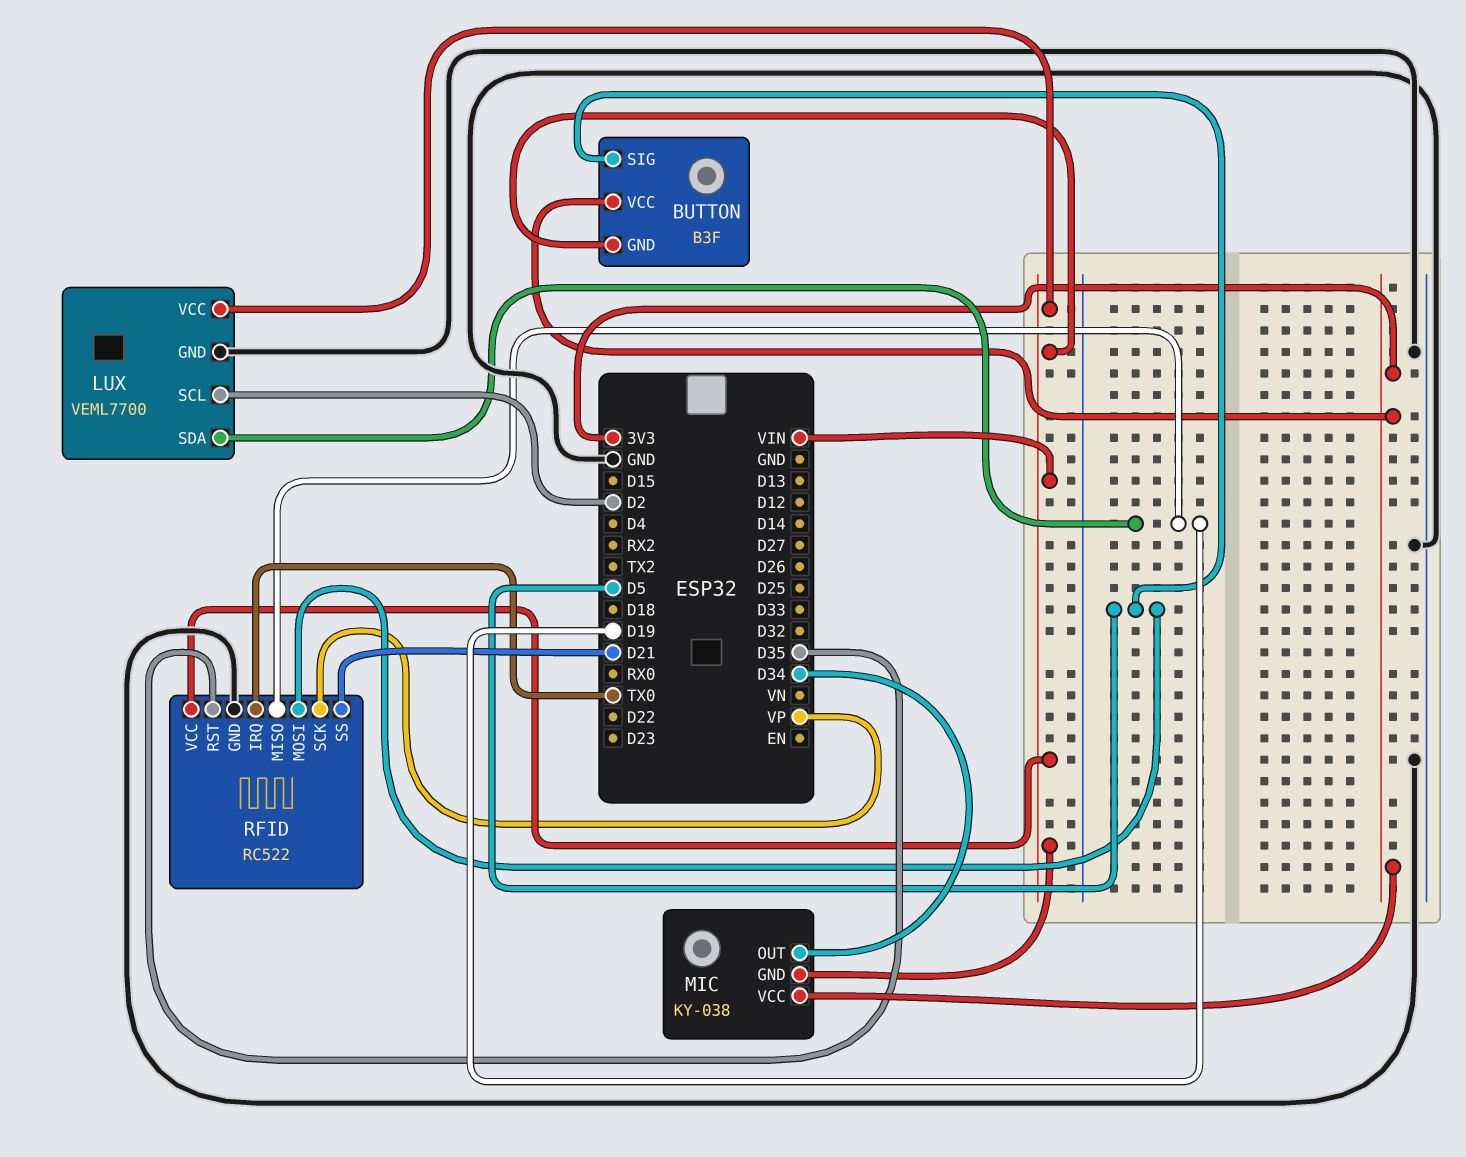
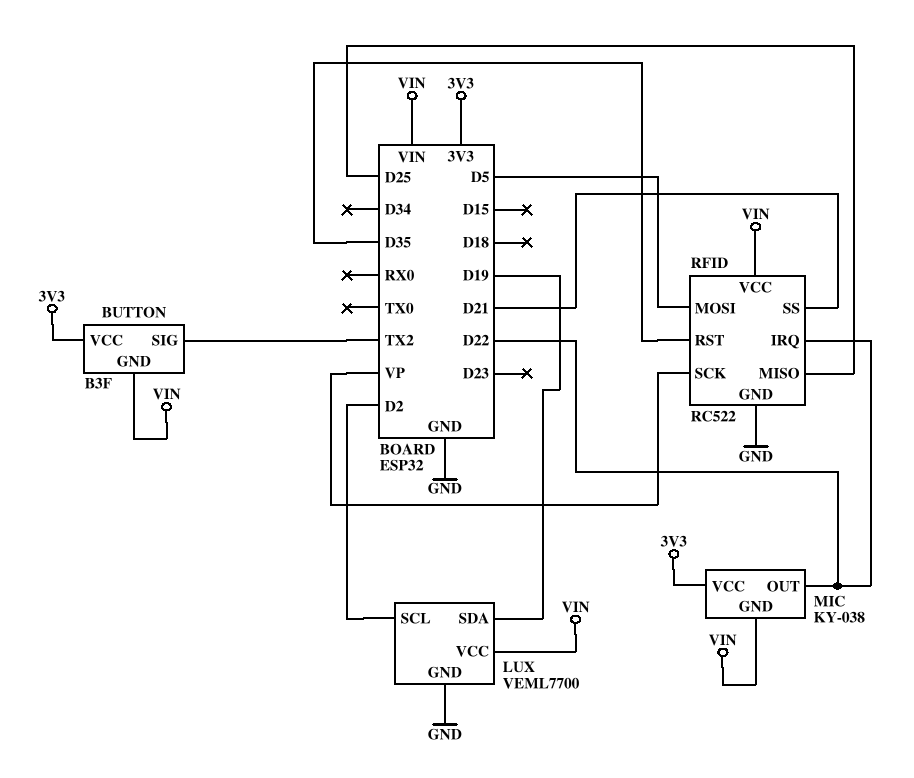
BUTTON pin SIG: D5 -> TX2
MIC pin OUT: D34 -> D22
RFID pin IRQ: TX0 -> D22
RFID pin MISO: D19 -> D25

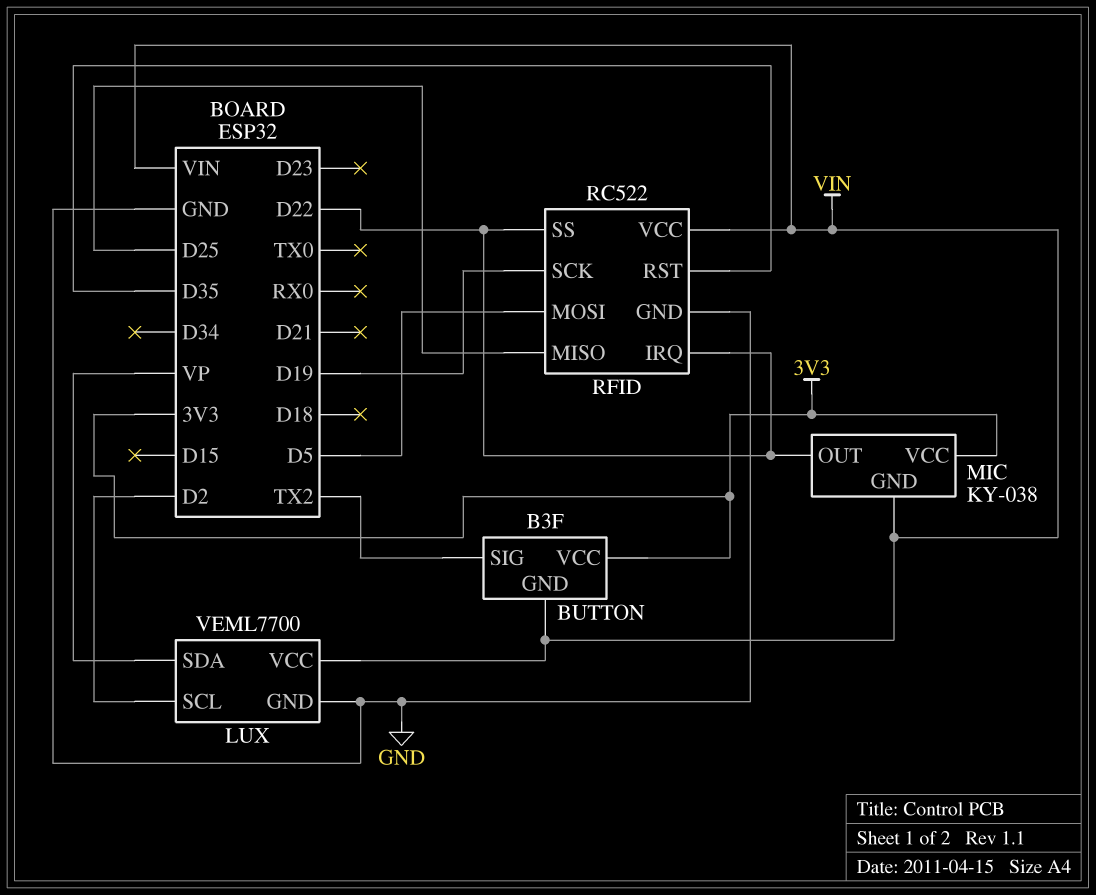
LUX pin SDA: D19 -> VP
RFID pin SCK: VP -> D19
RFID pin SS: D21 -> D22

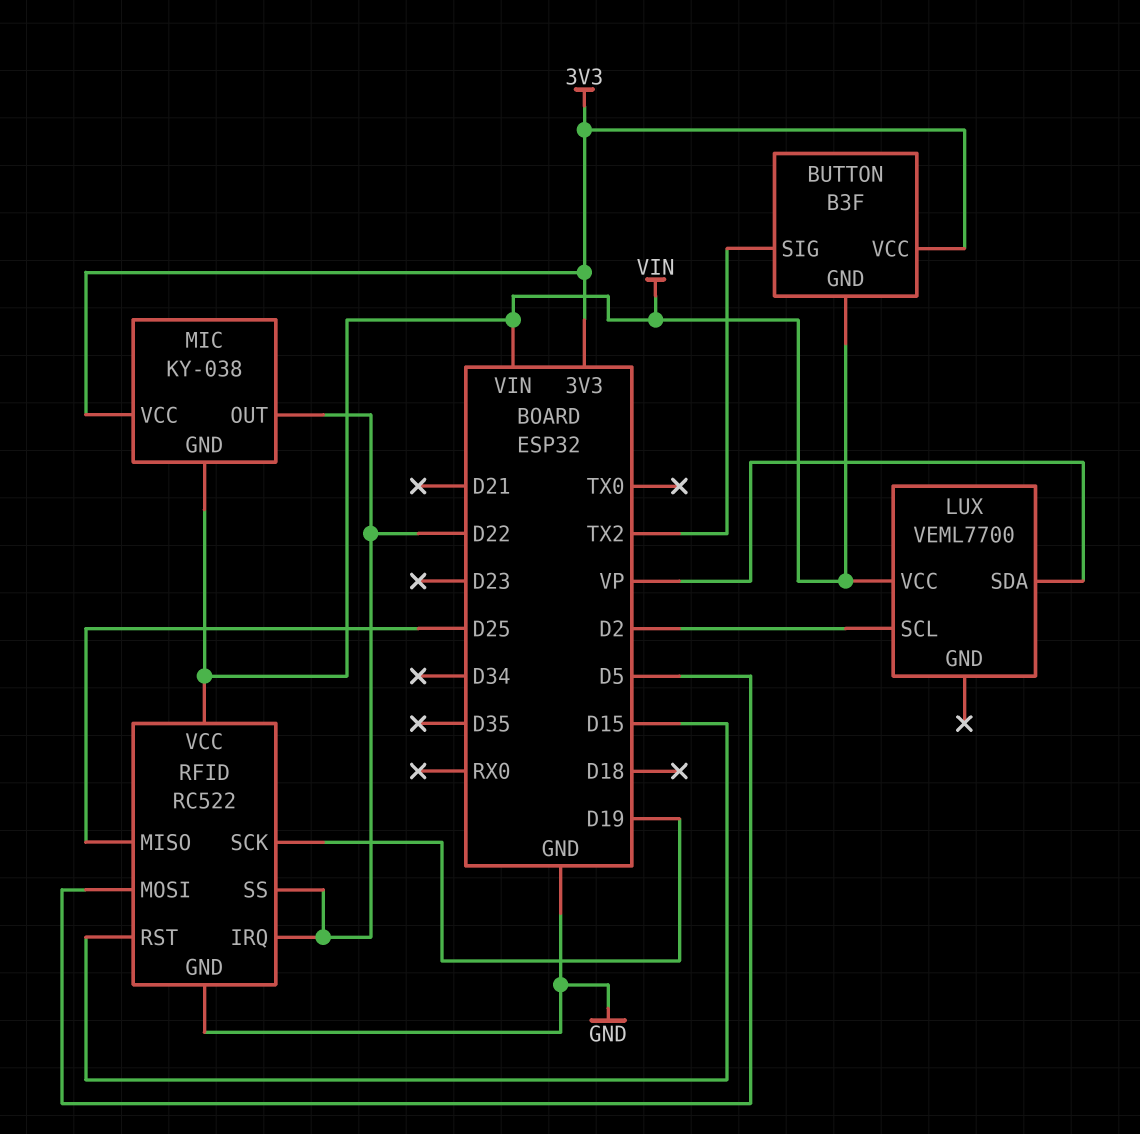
LUX pin GND: GND -> none
RFID pin RST: D35 -> D15

